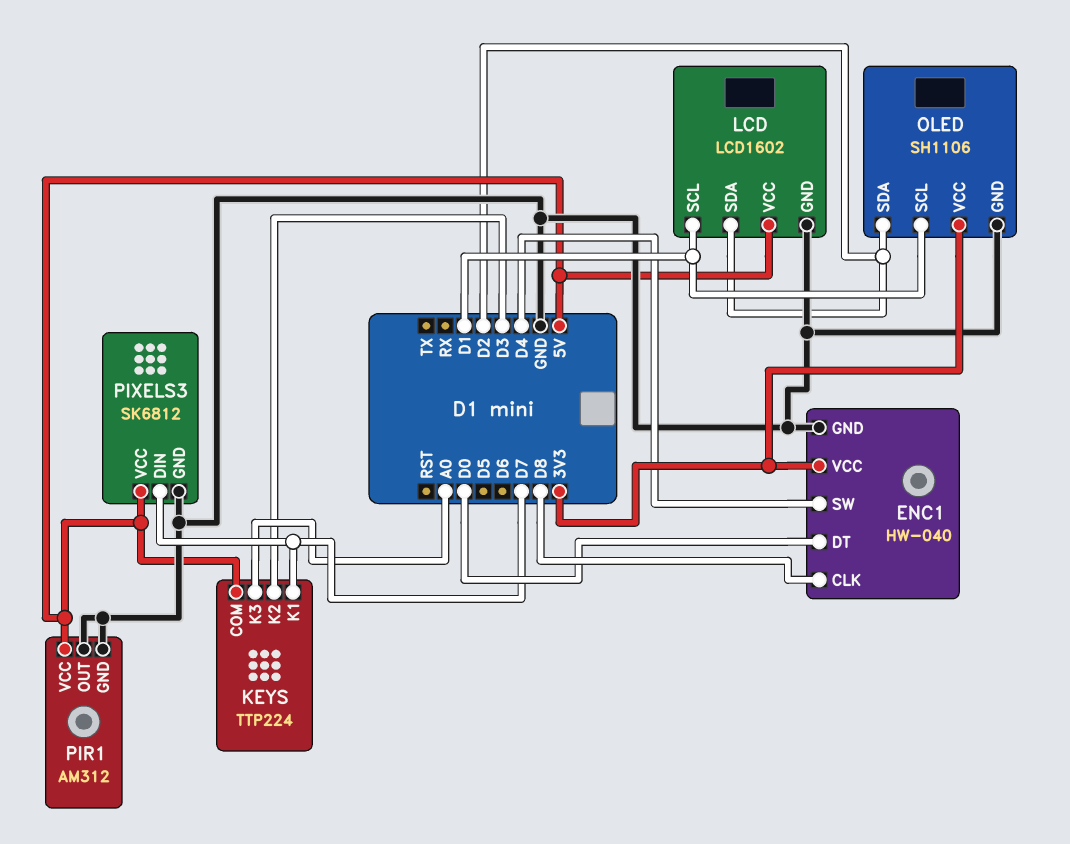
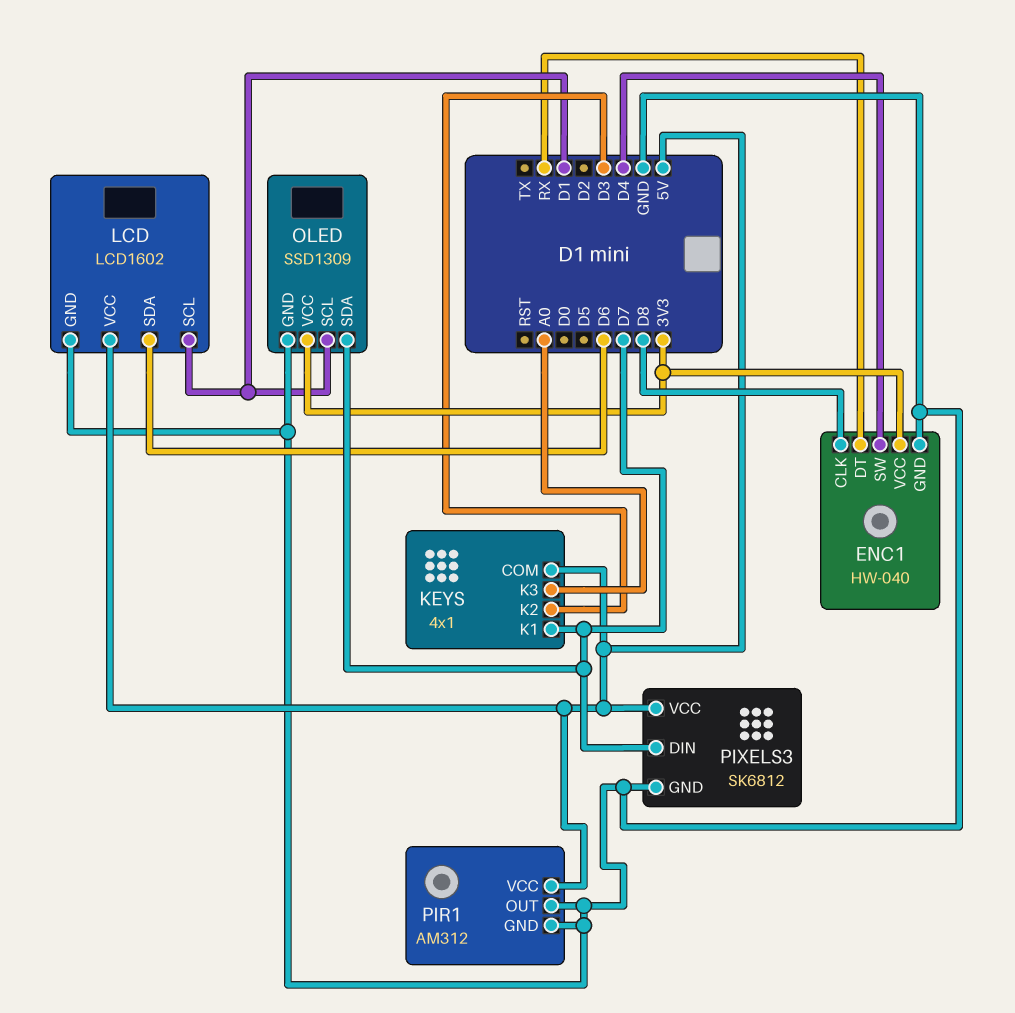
ENC1 pin DT: D0 -> RX
KEYS: TTP224 -> 4x1
LCD pin SDA: D2 -> D6
OLED: SH1106 -> SSD1309
OLED pin SDA: D2 -> D7

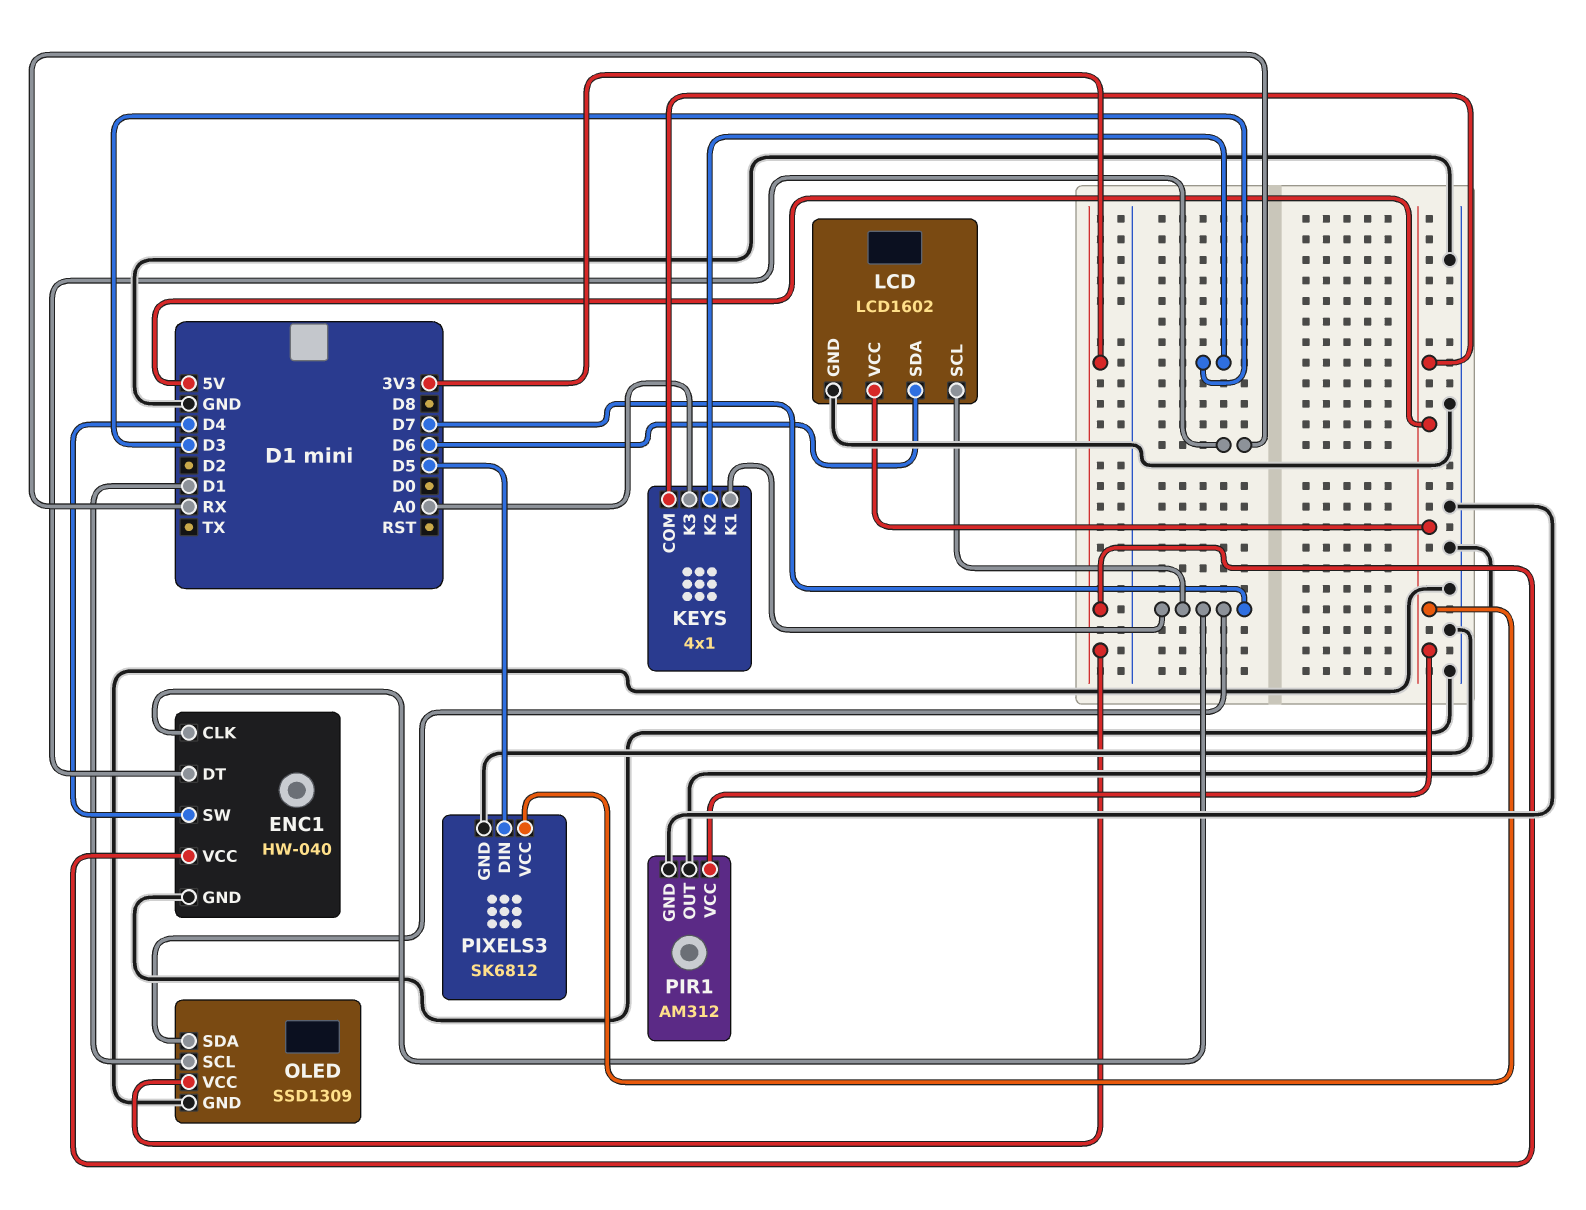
ENC1 pin CLK: D8 -> D7
LCD pin SCL: D1 -> D7
PIXELS3 pin DIN: D7 -> D5

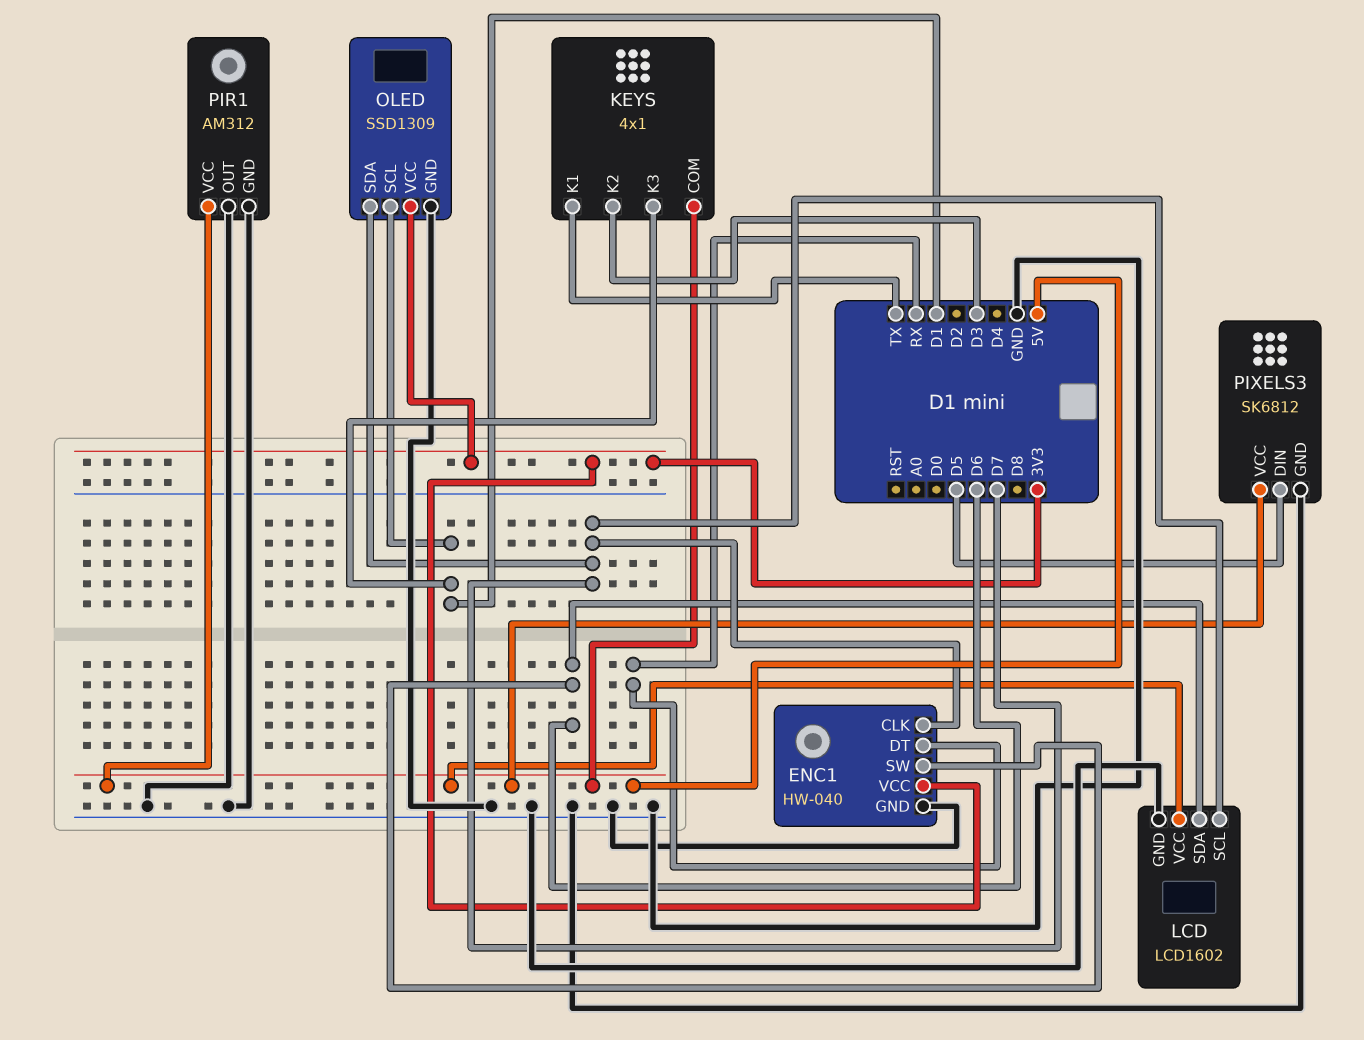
ENC1 pin SW: D4 -> D6
KEYS pin K1: D7 -> TX
KEYS pin K3: A0 -> D1

